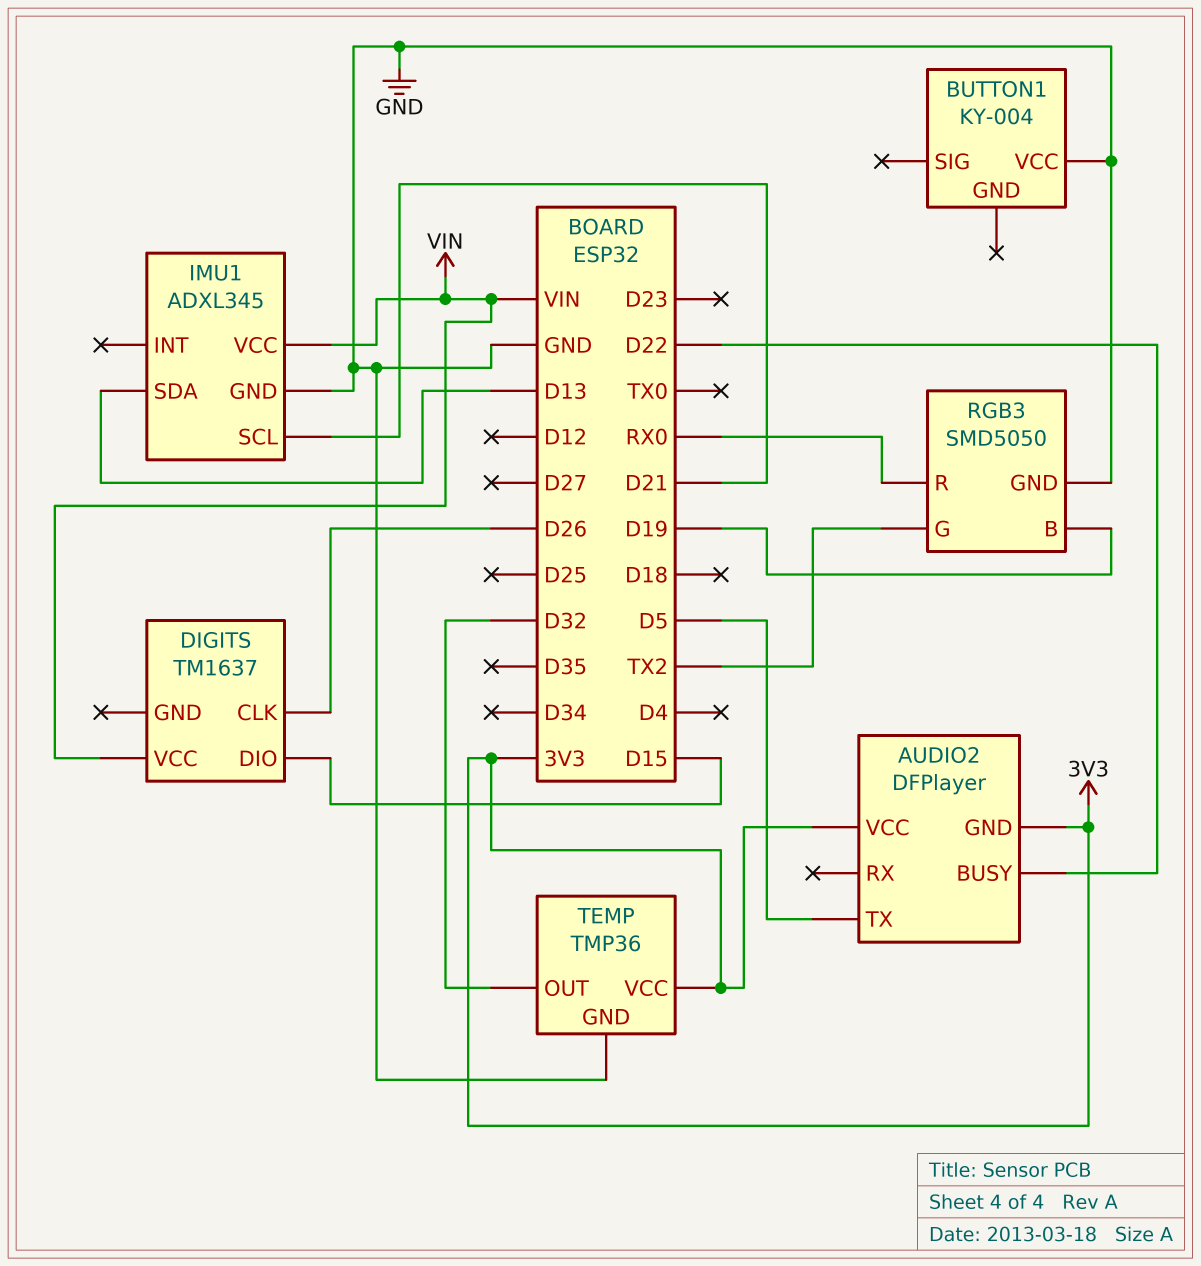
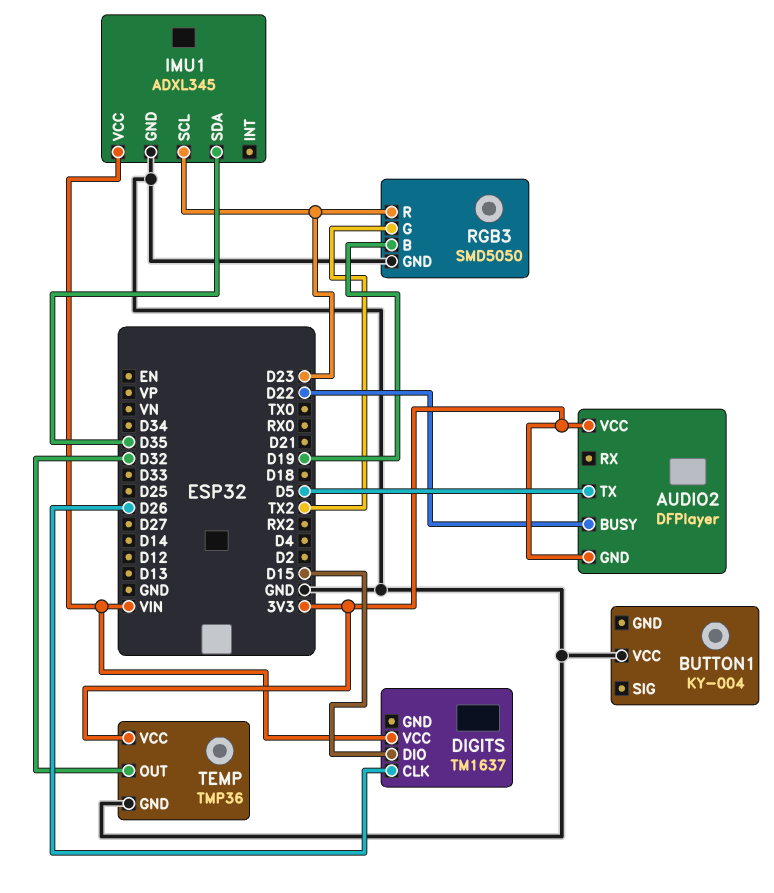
IMU1 pin SCL: D21 -> D23
IMU1 pin SDA: D13 -> D35
RGB3 pin R: RX0 -> D23

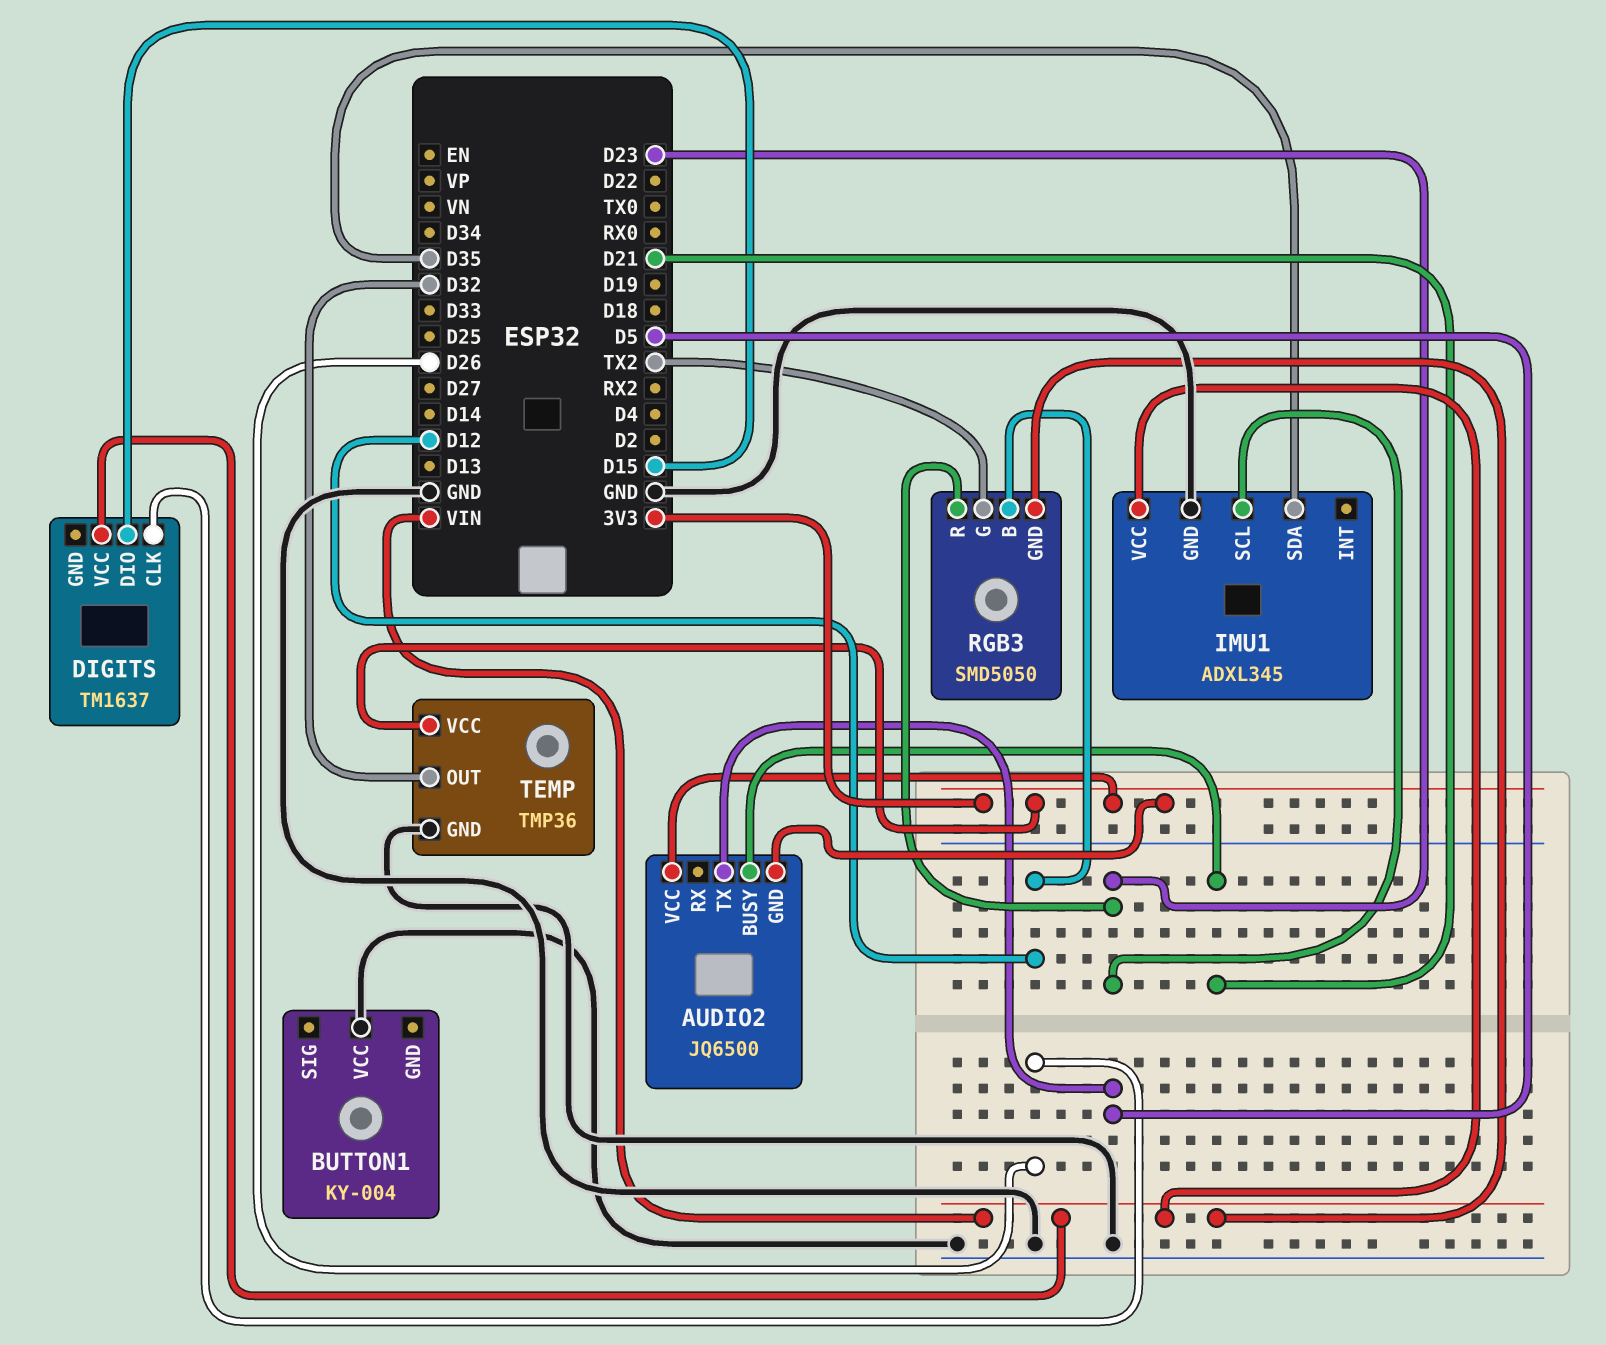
AUDIO2: DFPlayer -> JQ6500
AUDIO2 pin BUSY: D22 -> D21
RGB3 pin B: D19 -> D12
RGB3 pin GND: GND -> VIN

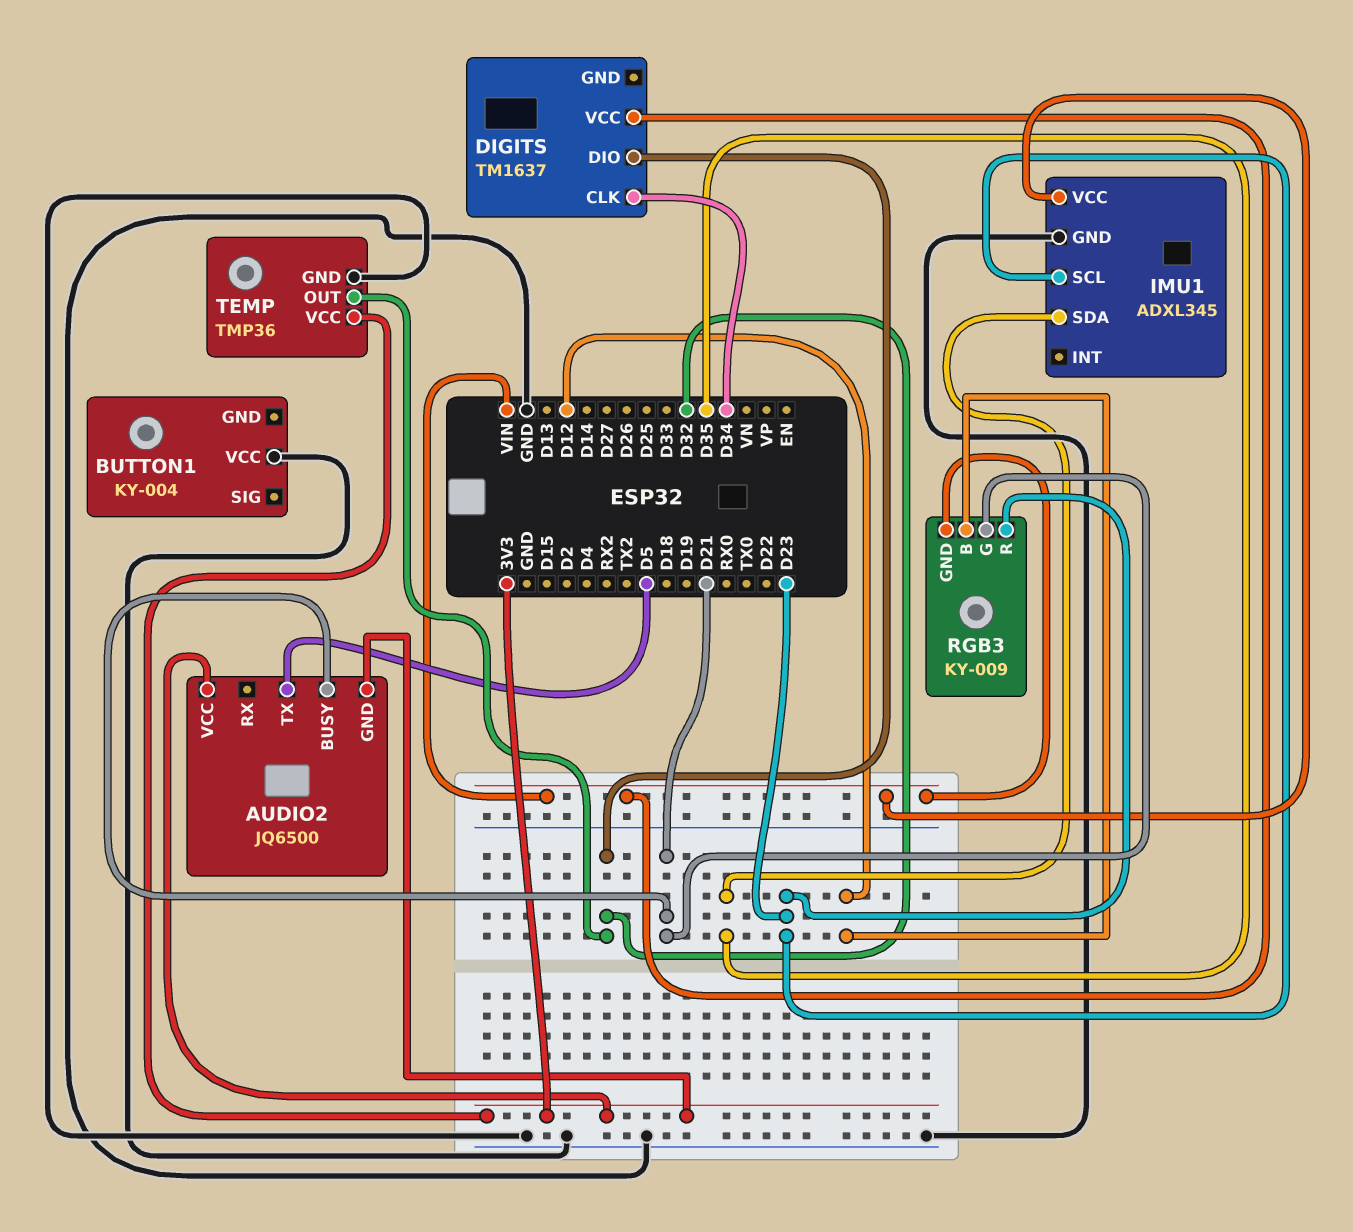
DIGITS pin CLK: D26 -> D34
DIGITS pin DIO: D15 -> D32
RGB3: SMD5050 -> KY-009
RGB3 pin G: TX2 -> D21

